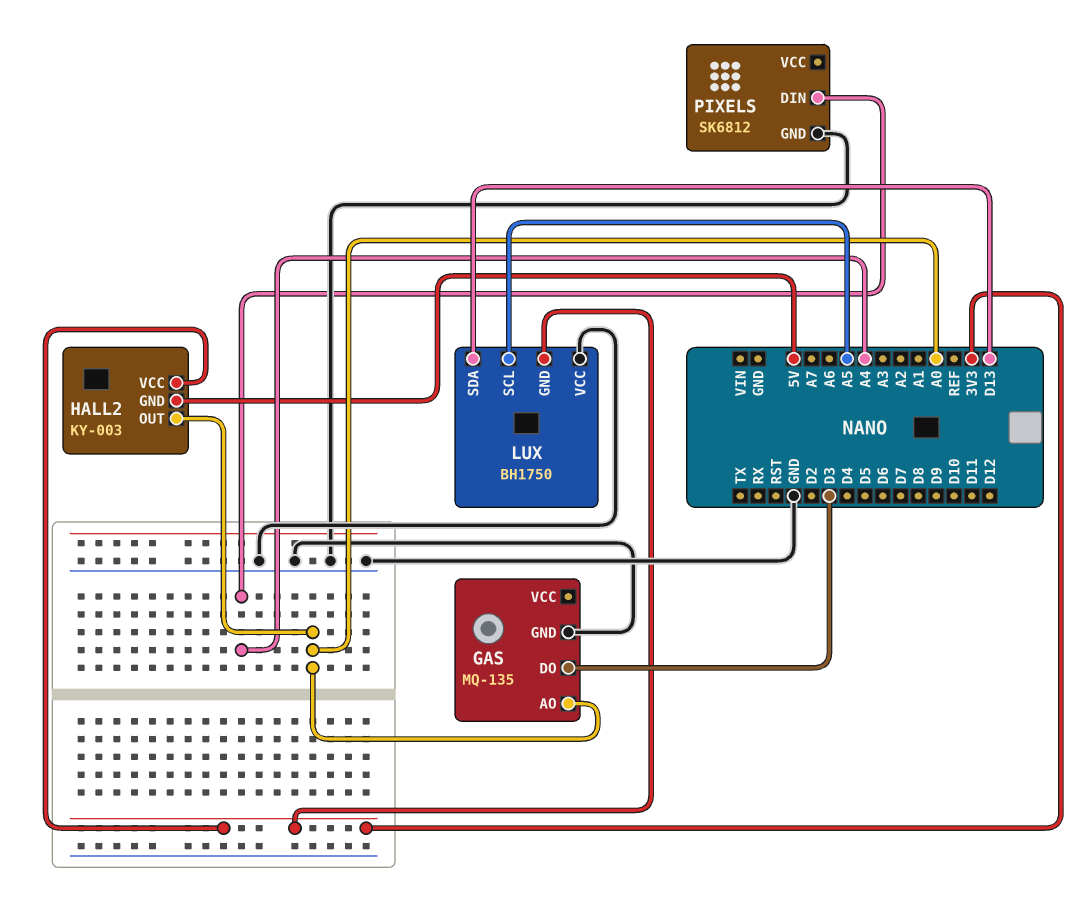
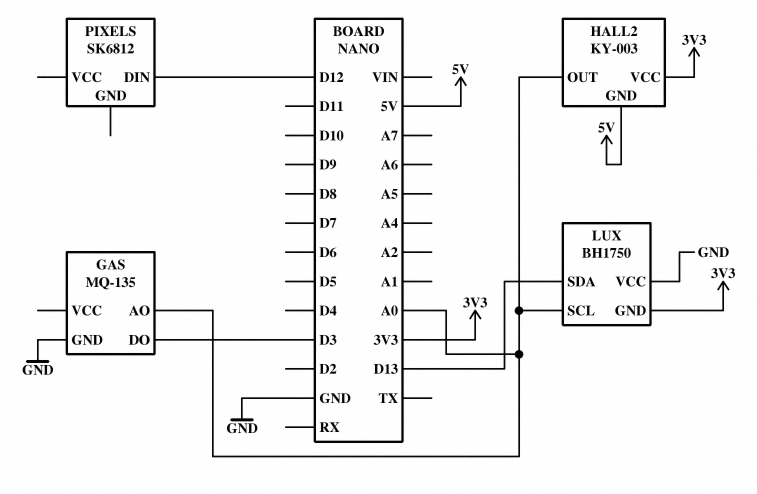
LUX pin SCL: A5 -> A0
PIXELS pin DIN: A4 -> D12
PIXELS pin GND: GND -> none

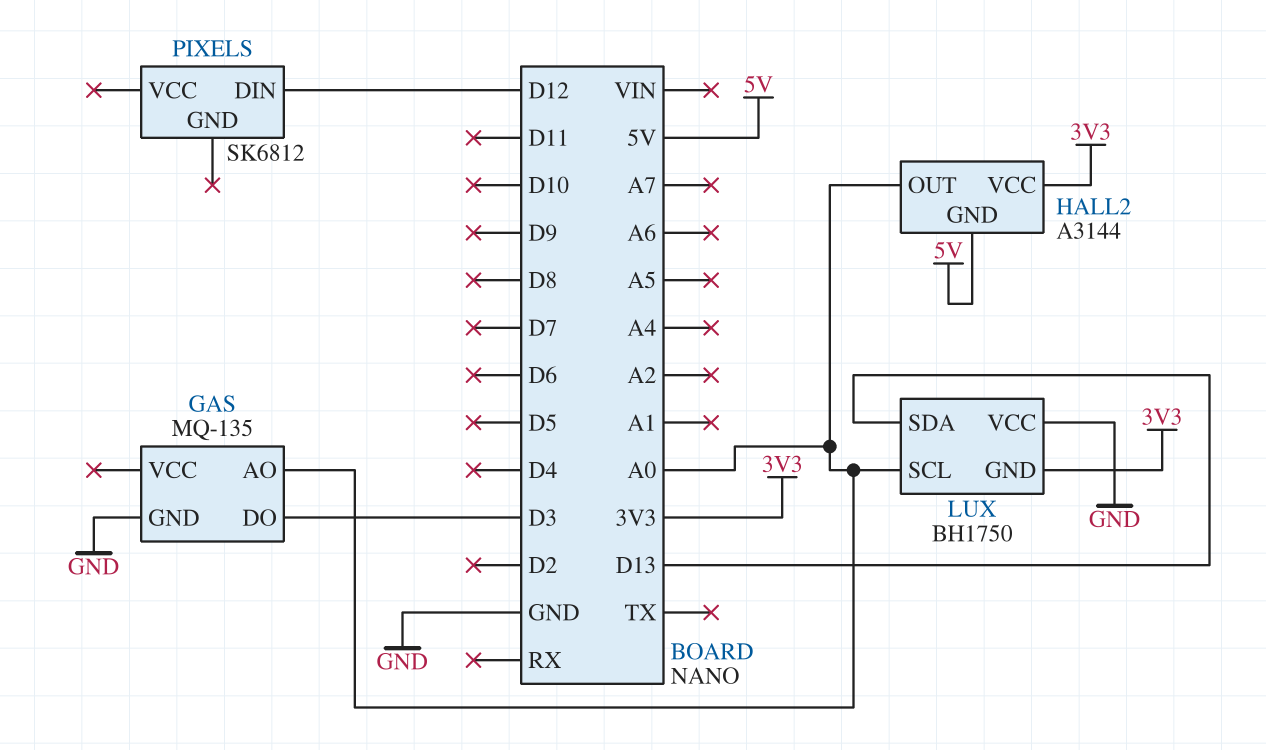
HALL2: KY-003 -> A3144

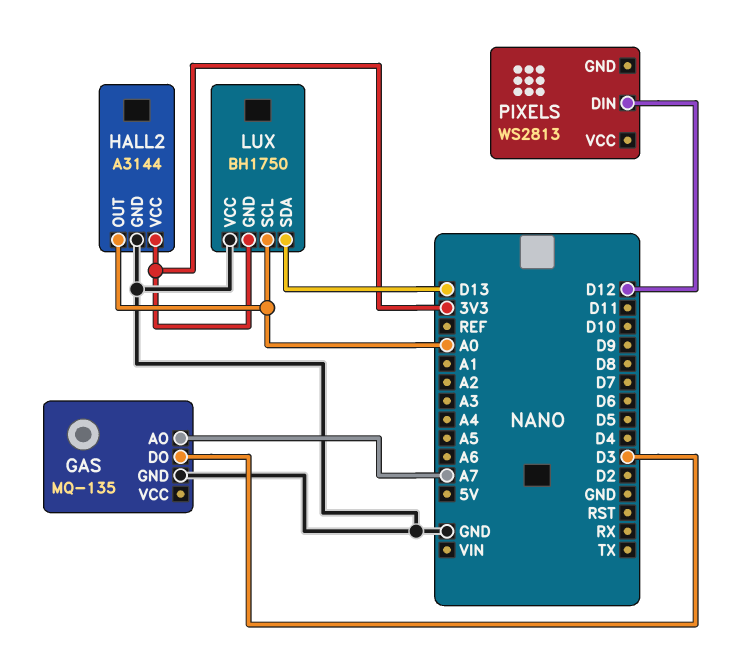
GAS pin AO: A0 -> A7
HALL2 pin GND: 5V -> GND
PIXELS: SK6812 -> WS2813

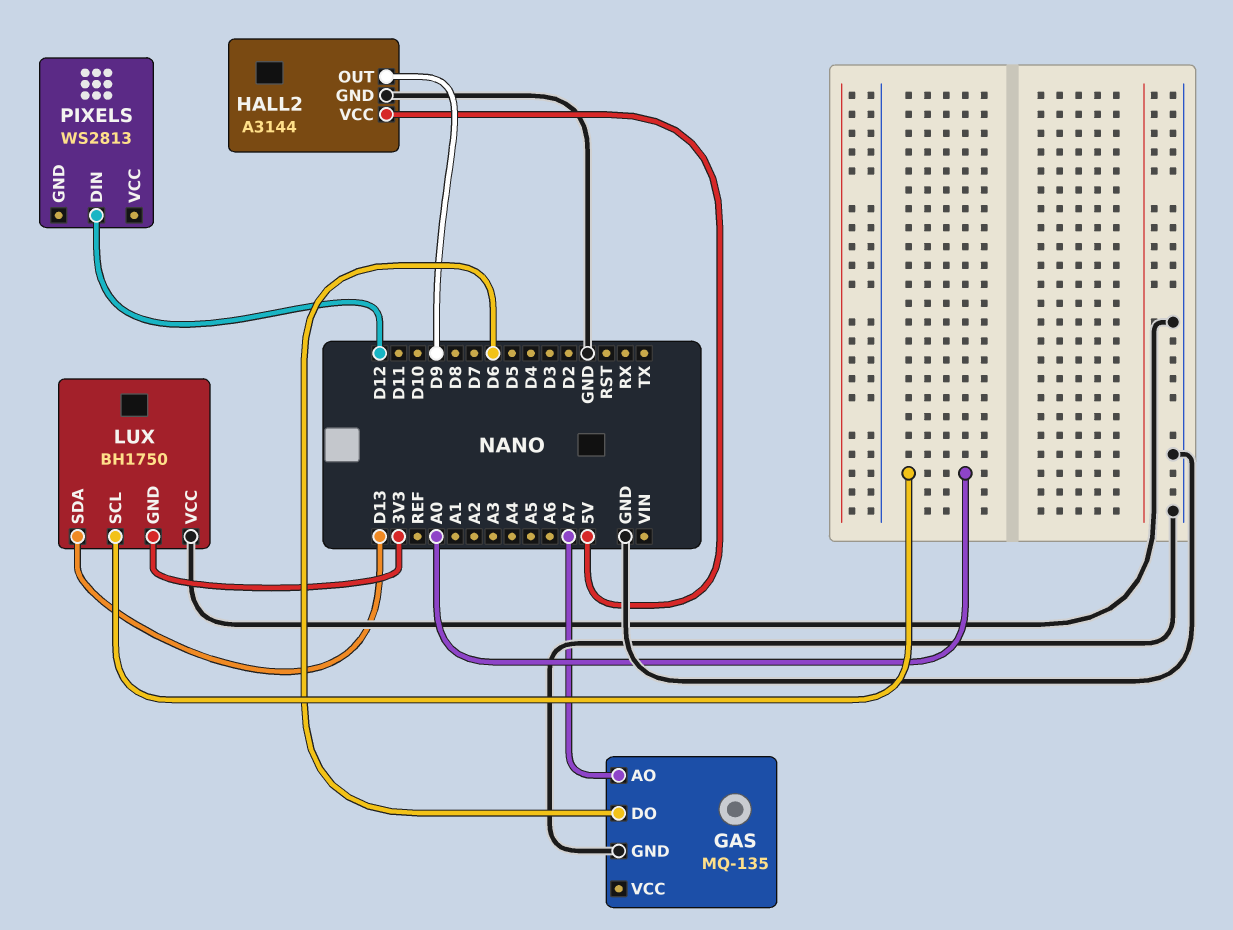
GAS pin DO: D3 -> D6
HALL2 pin OUT: A0 -> D9
HALL2 pin VCC: 3V3 -> 5V

